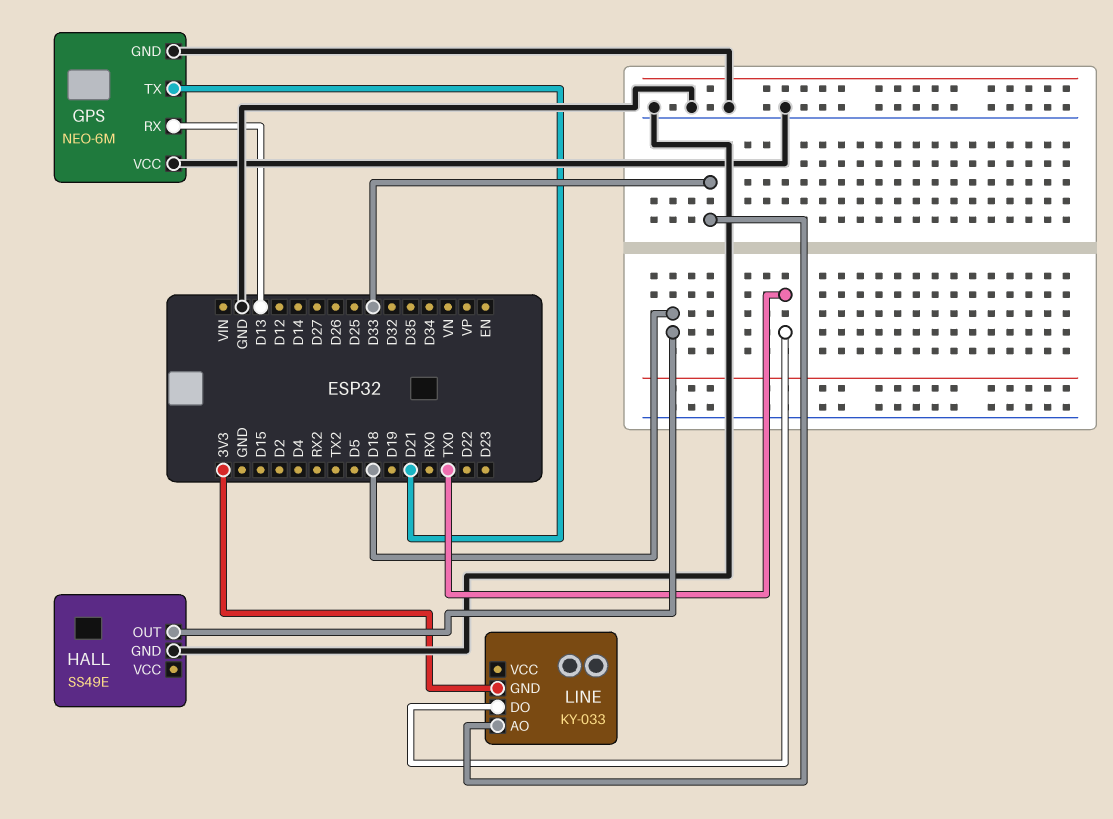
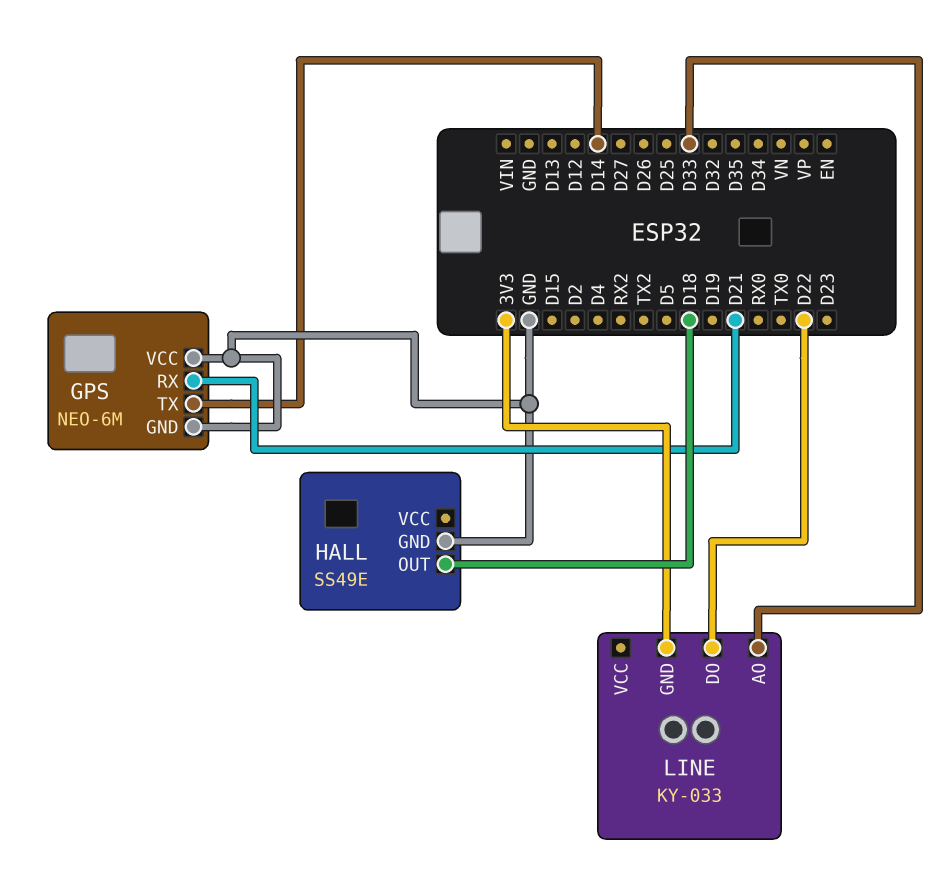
GPS pin RX: D13 -> D21
GPS pin TX: D21 -> D14
LINE pin DO: TX0 -> D22

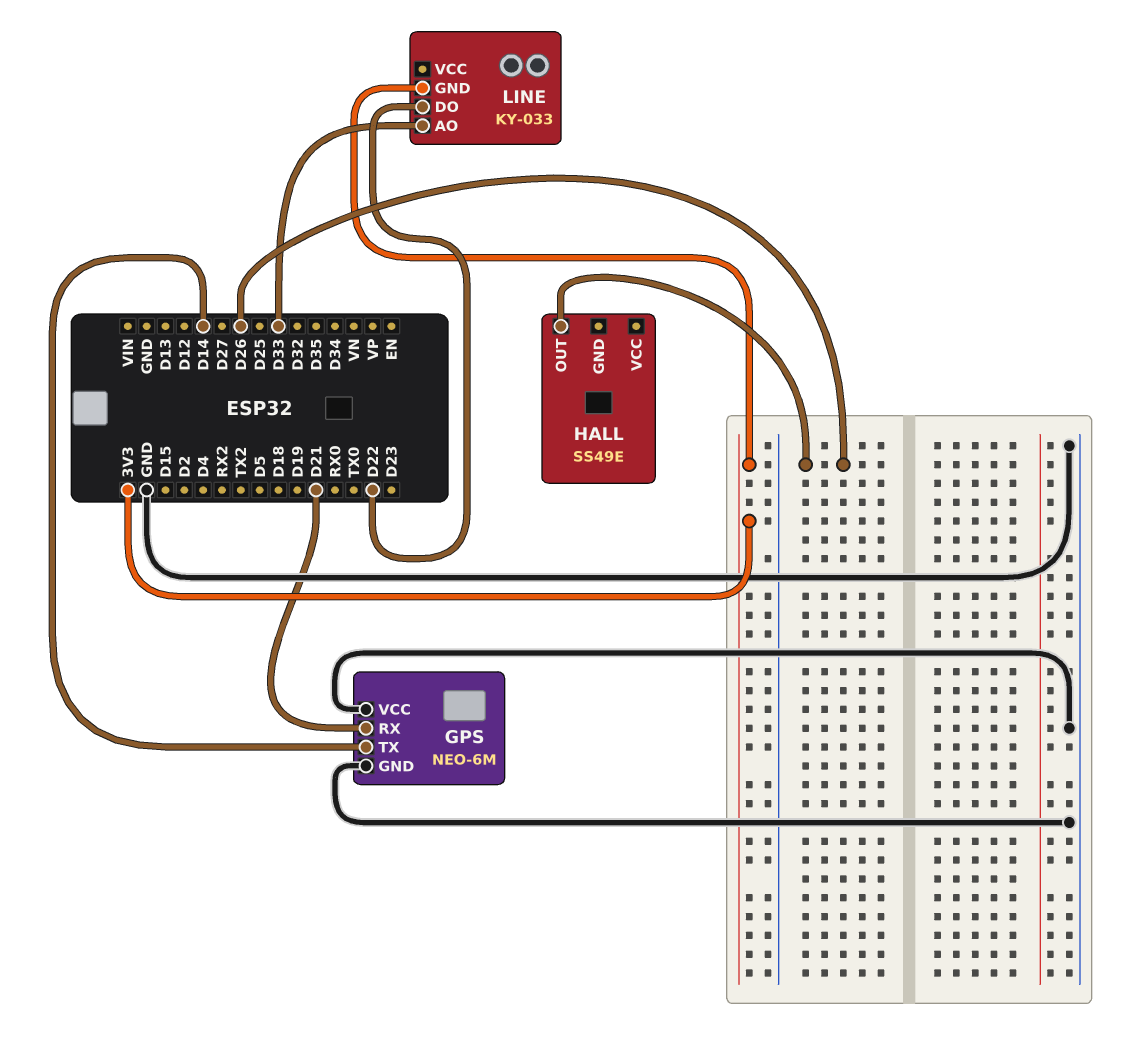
HALL pin GND: GND -> none
HALL pin OUT: D18 -> D26

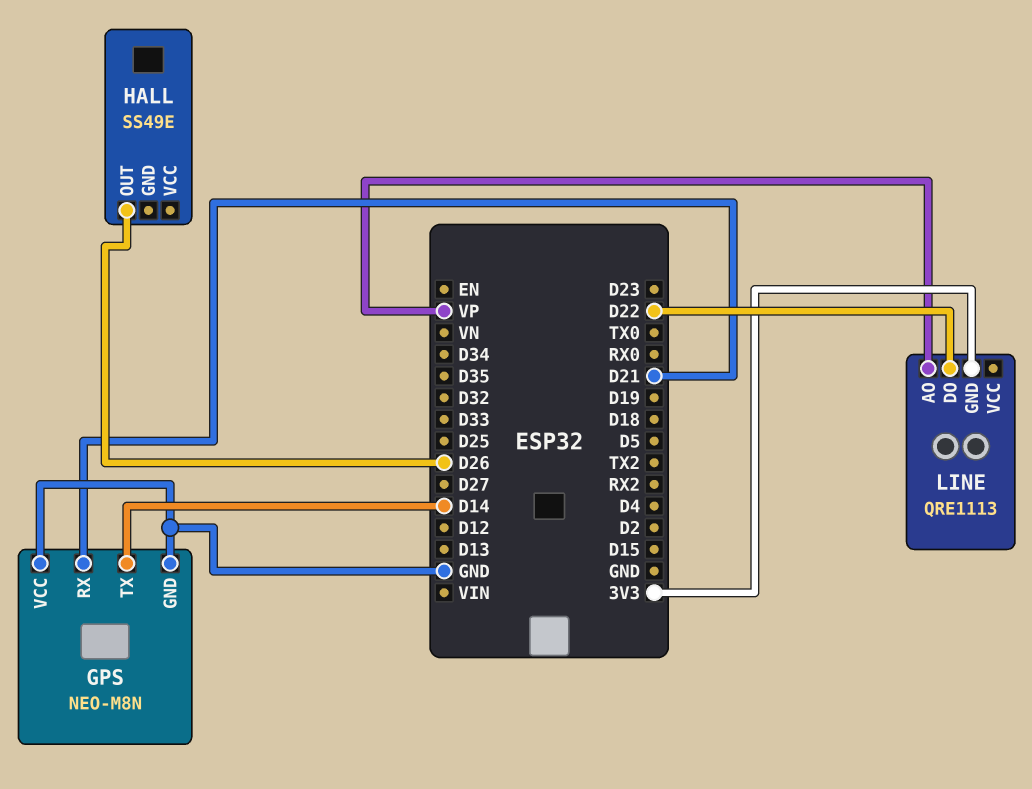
GPS: NEO-6M -> NEO-M8N
LINE: KY-033 -> QRE1113
LINE pin AO: D33 -> VP

